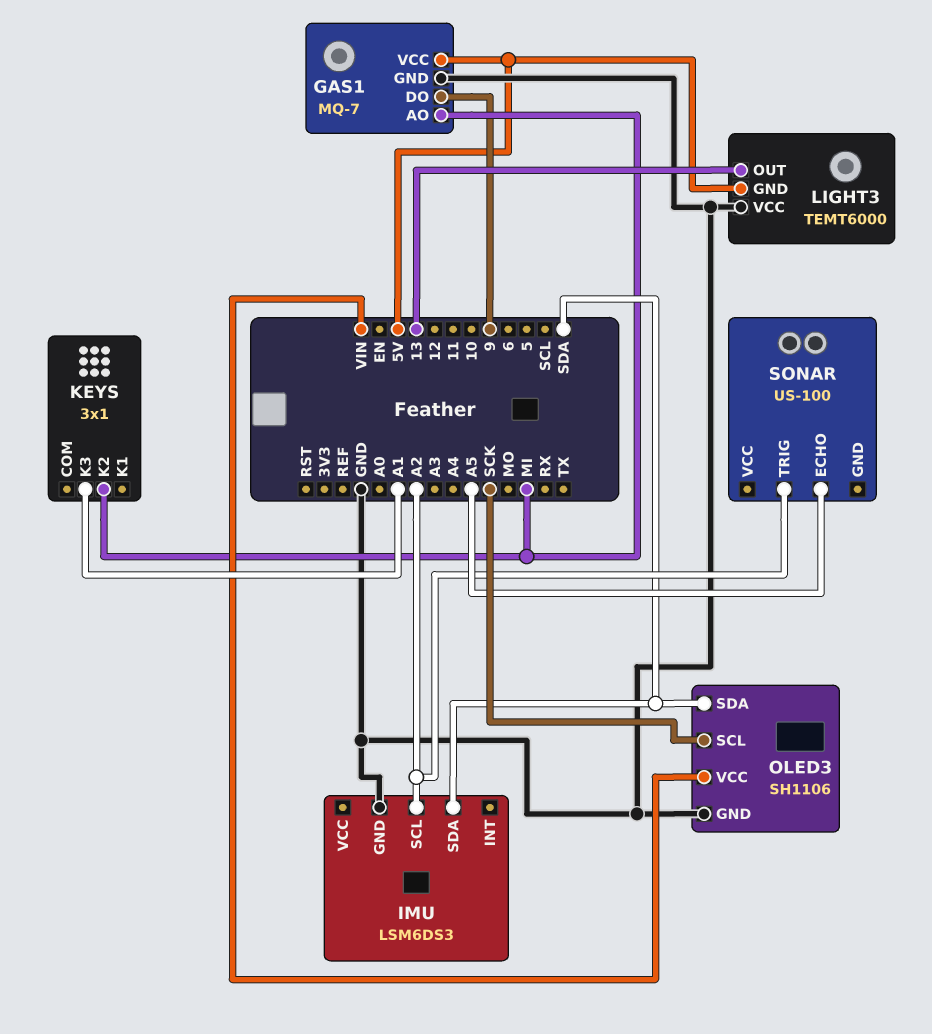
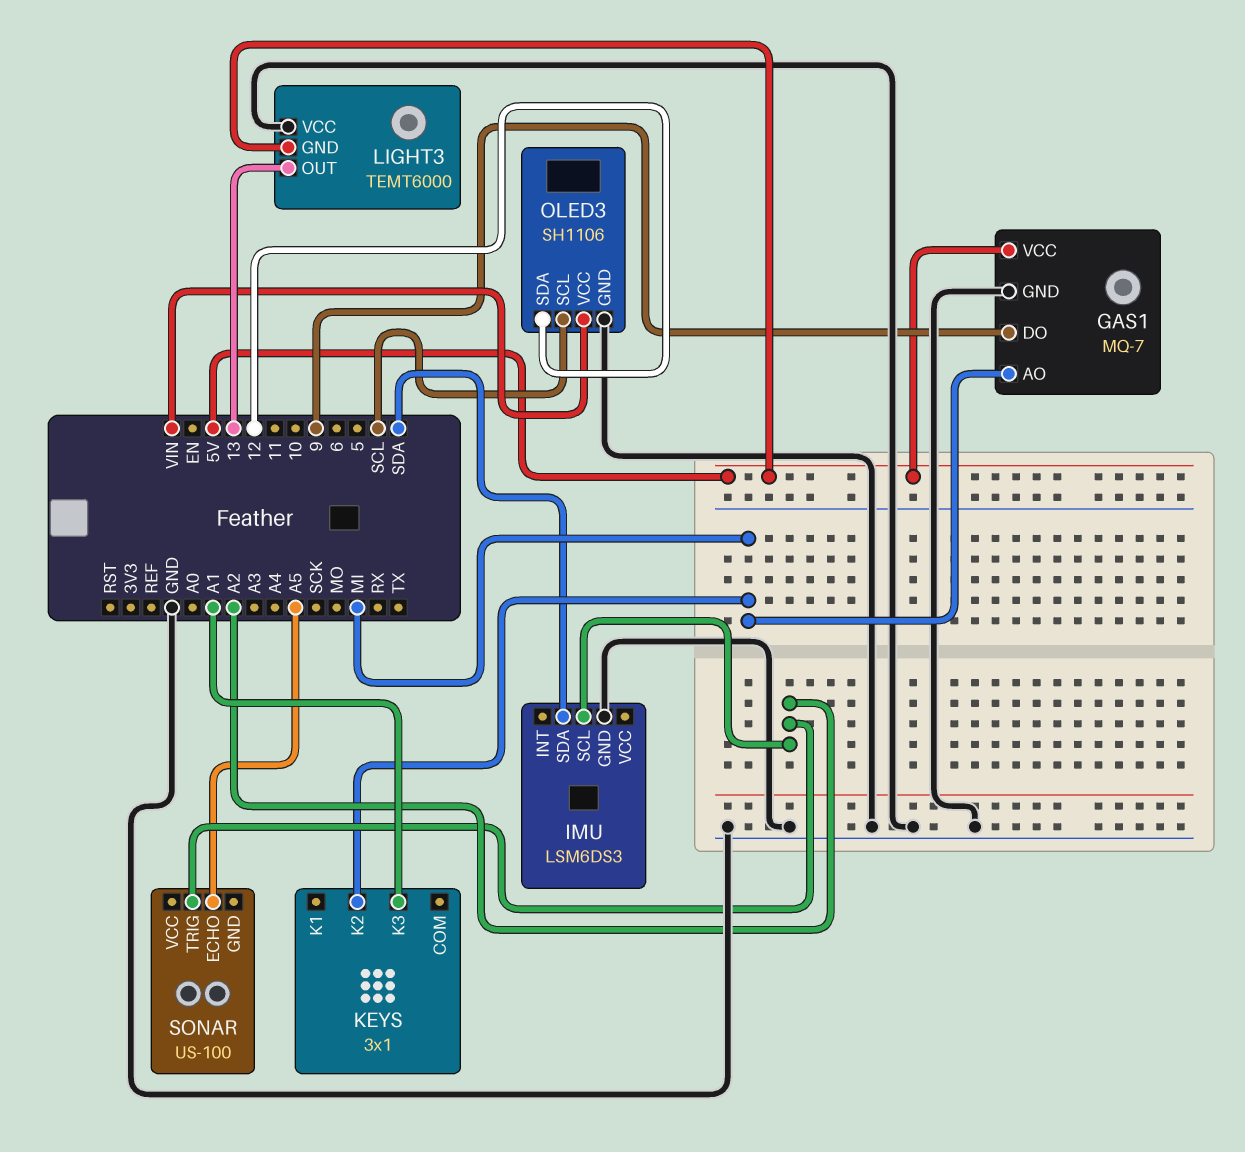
OLED3 pin SCL: SCK -> SCL
OLED3 pin SDA: SDA -> 12

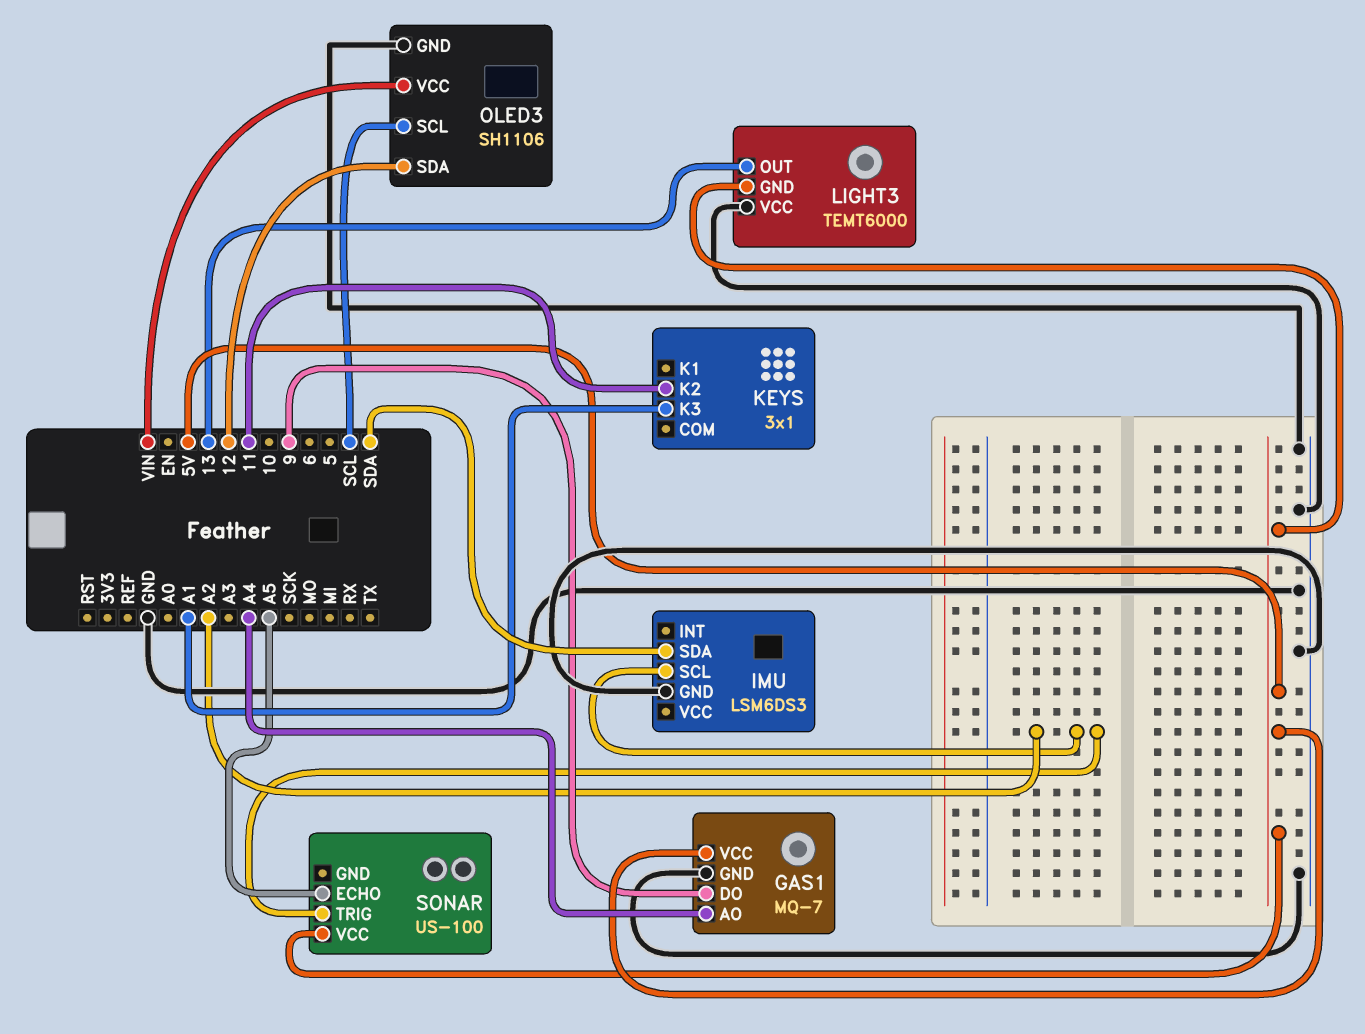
GAS1 pin AO: MI -> A4
KEYS pin K2: MI -> 11
SONAR pin VCC: none -> 5V

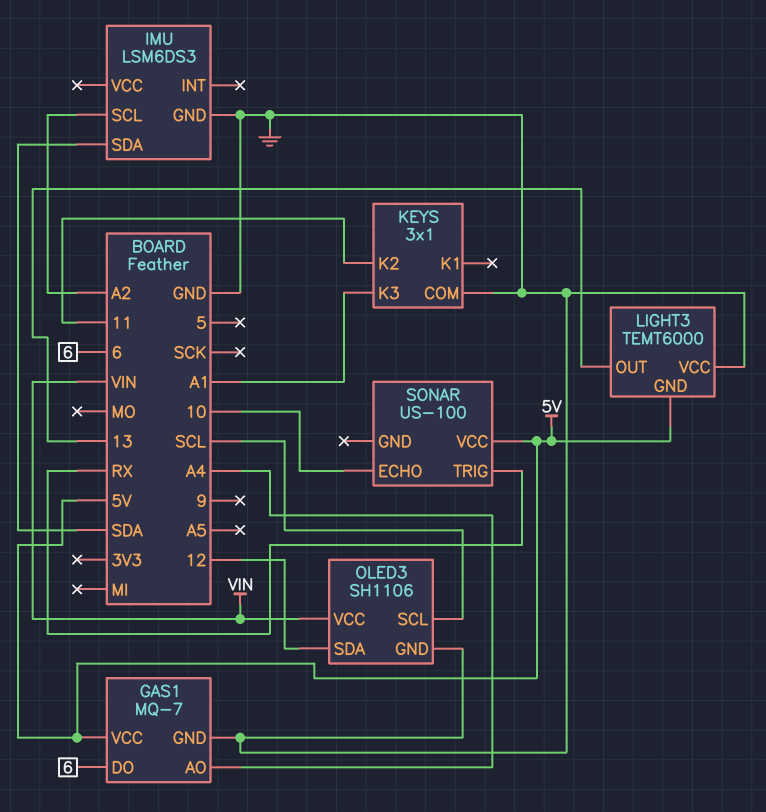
GAS1 pin DO: 9 -> 6
KEYS pin COM: none -> GND
SONAR pin ECHO: A5 -> 10
SONAR pin TRIG: A2 -> RX

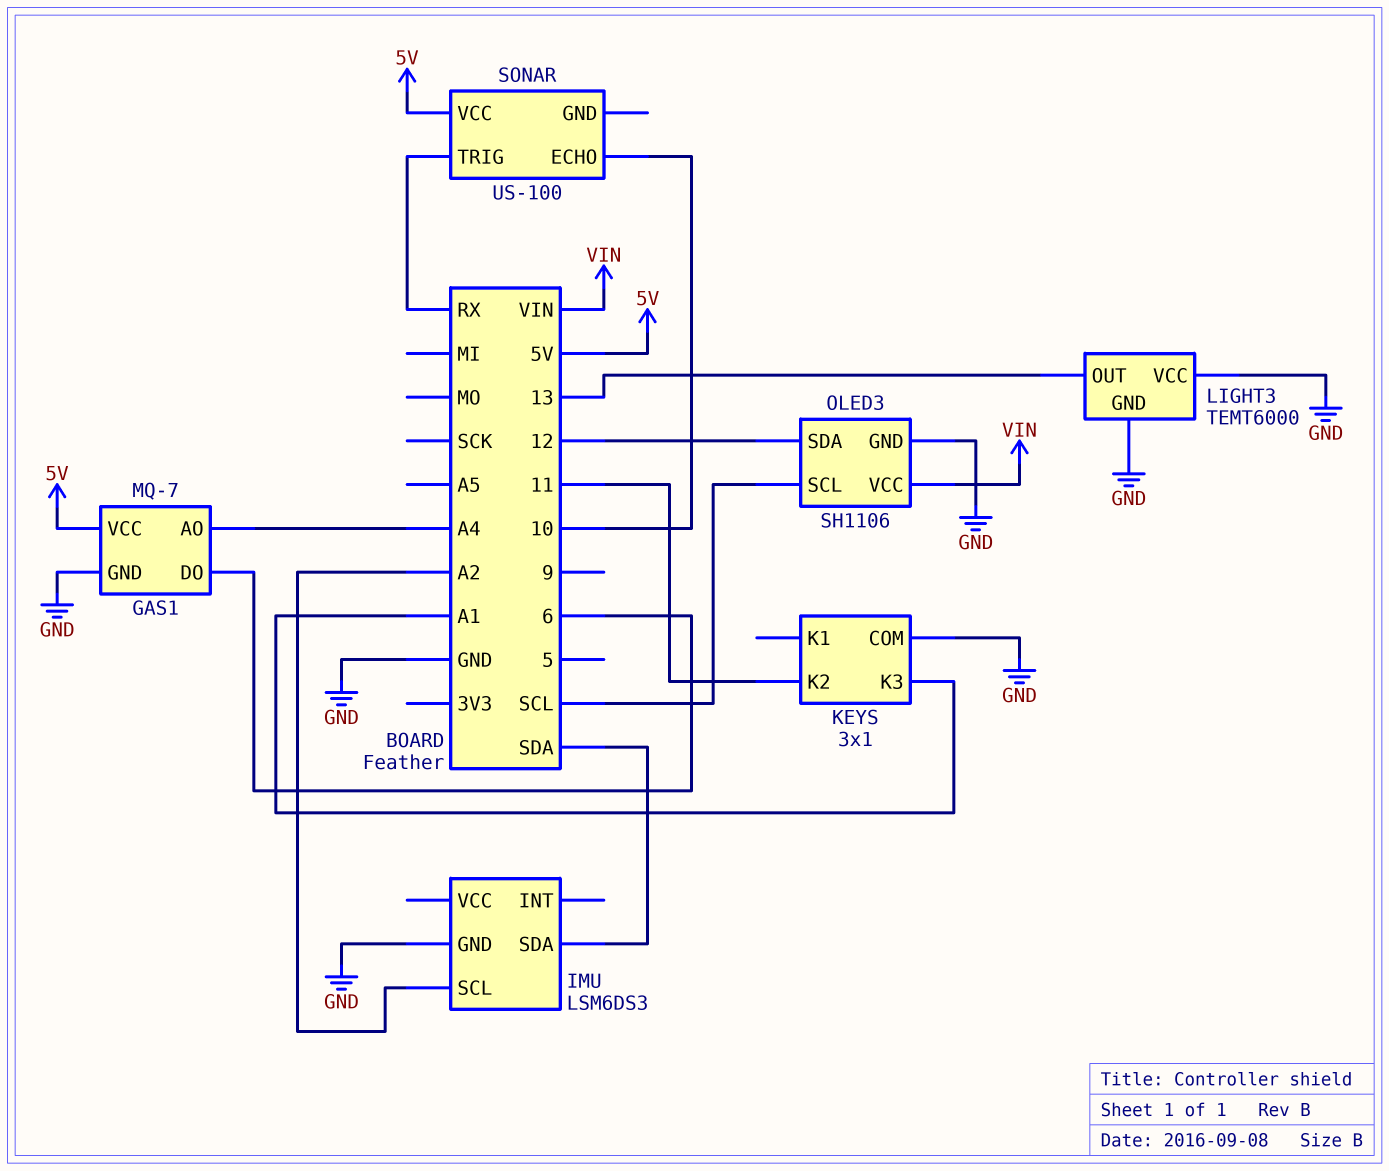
LIGHT3 pin GND: 5V -> GND

